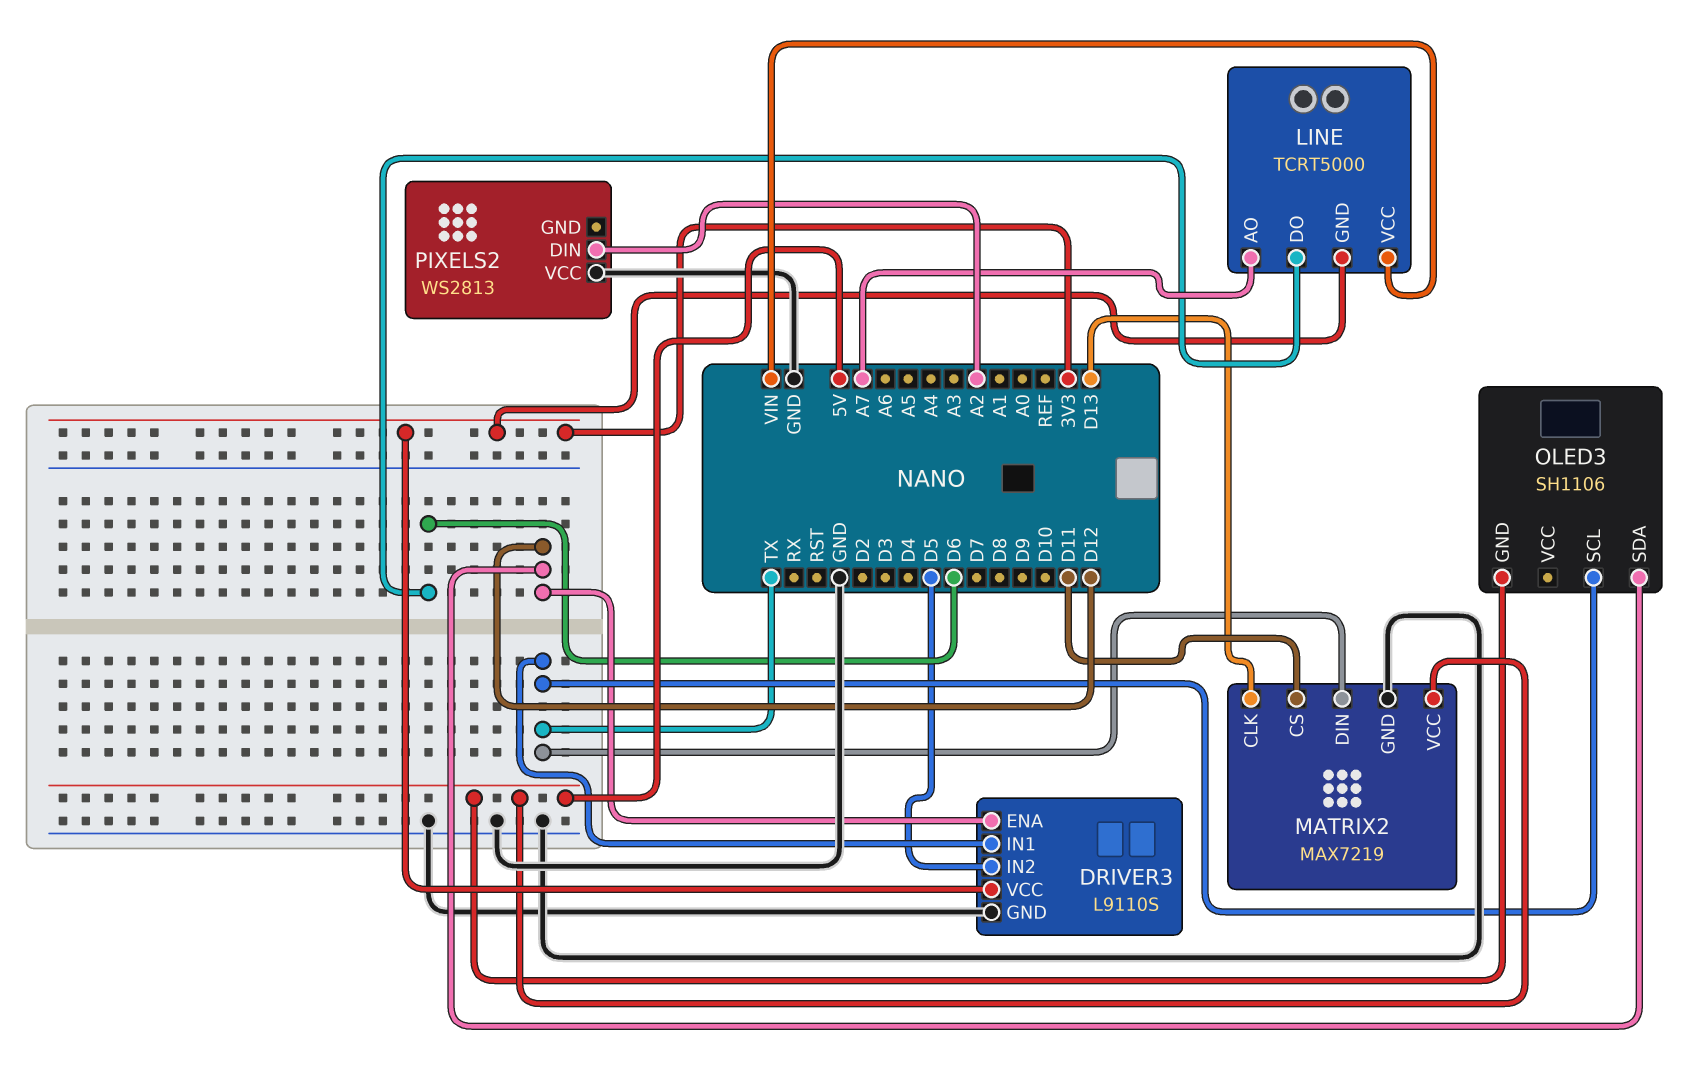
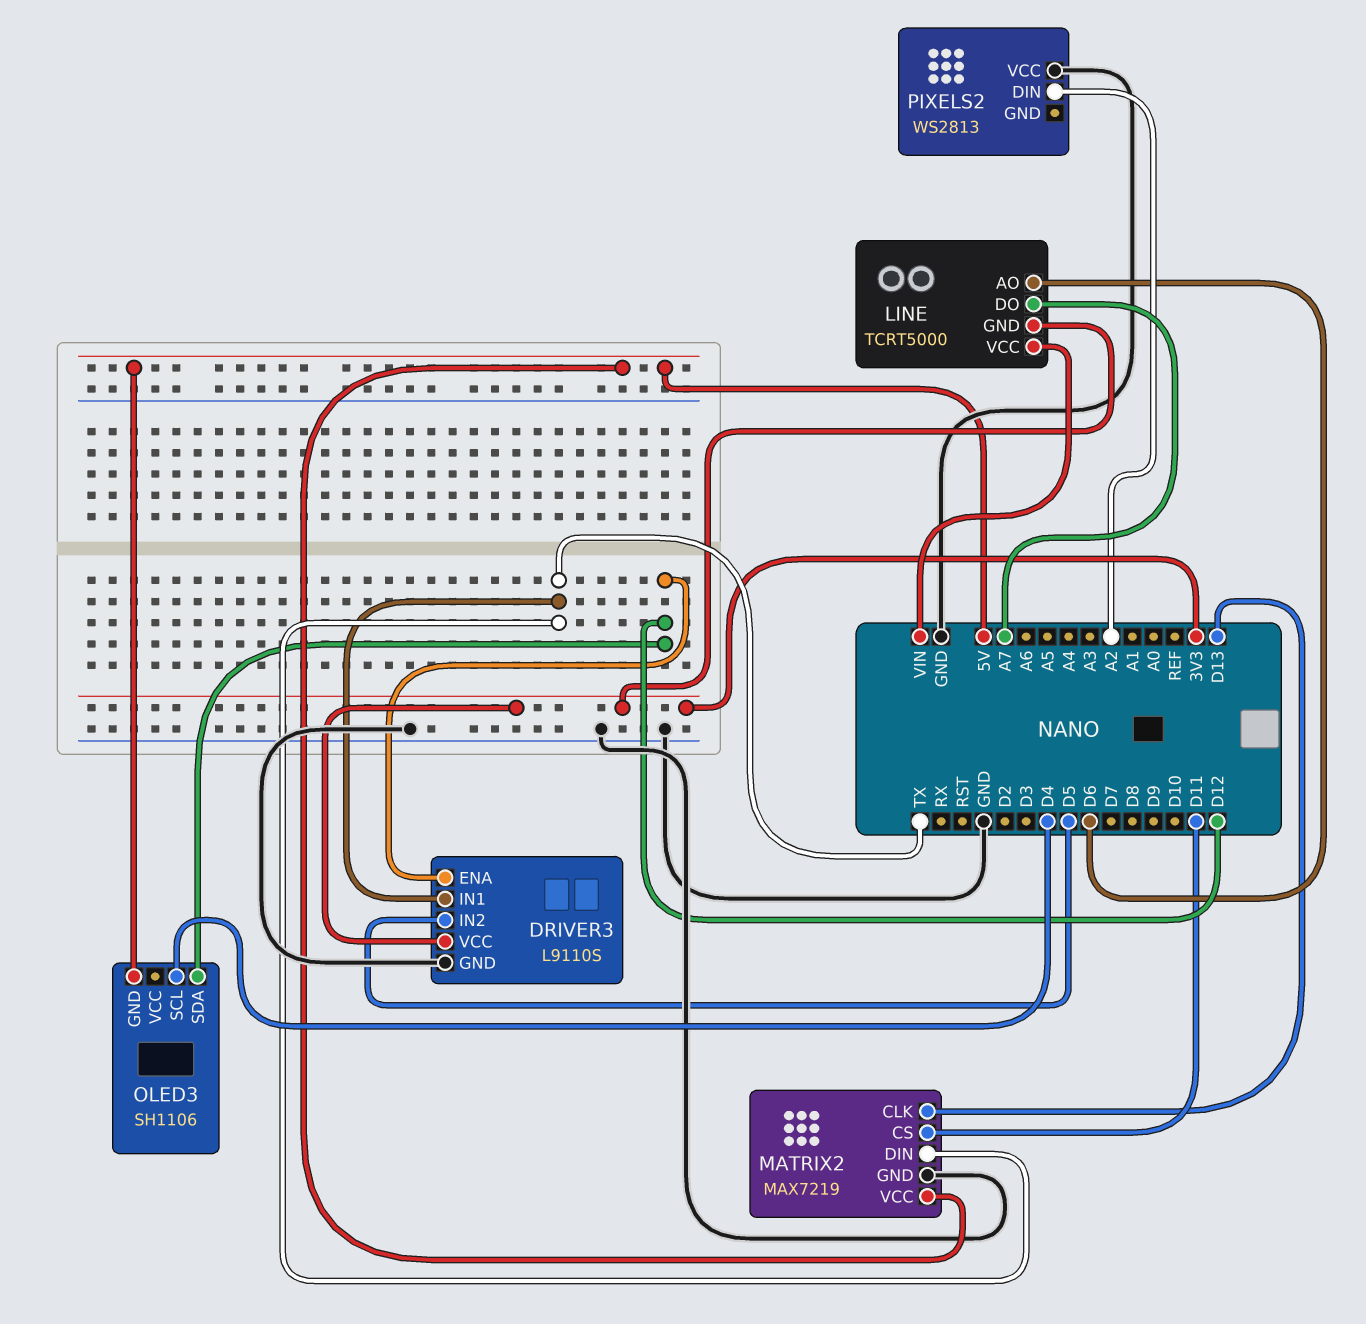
LINE pin AO: A7 -> D6
LINE pin DO: D6 -> A7
OLED3 pin SCL: TX -> D4

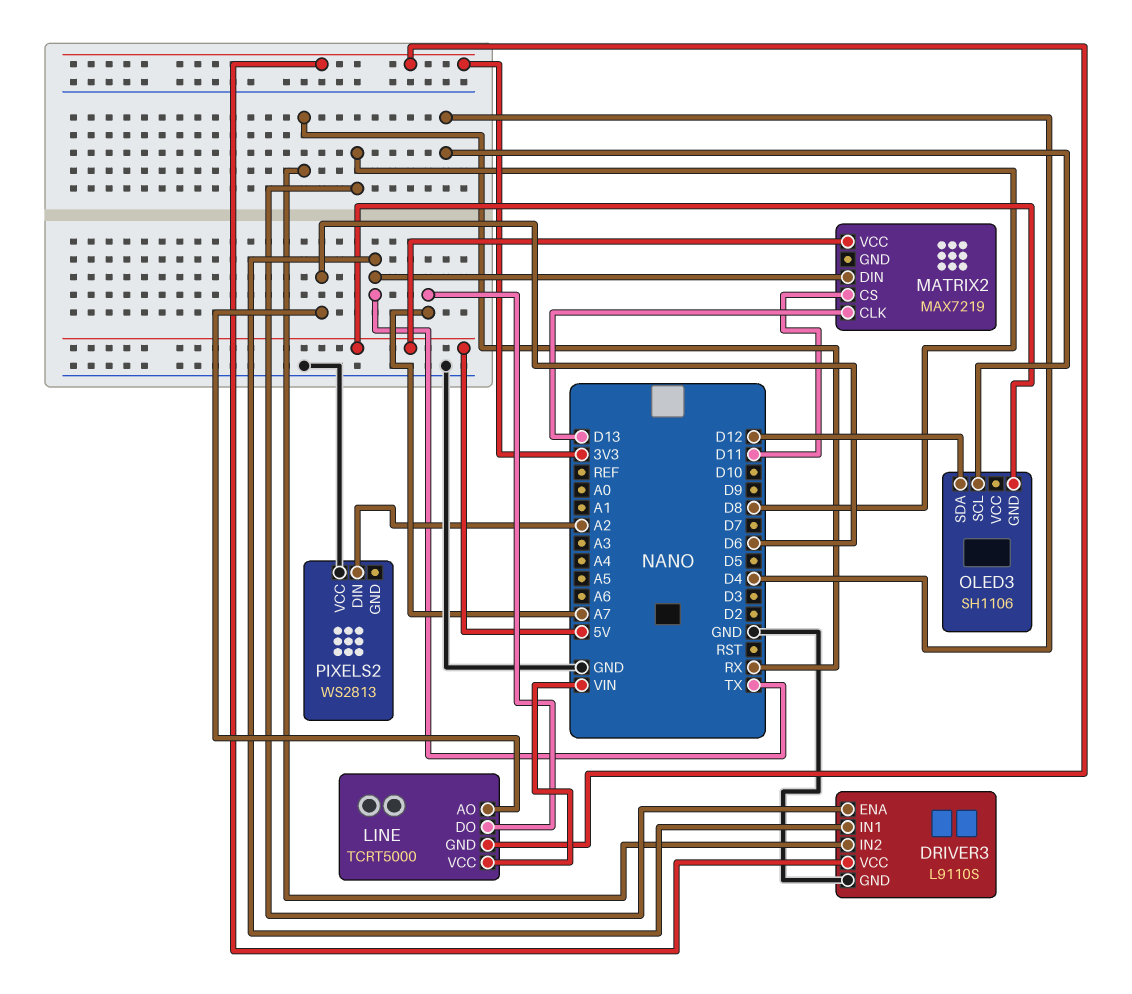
DRIVER3 pin ENA: D12 -> D8
DRIVER3 pin IN2: D5 -> RX
MATRIX2 pin GND: GND -> none

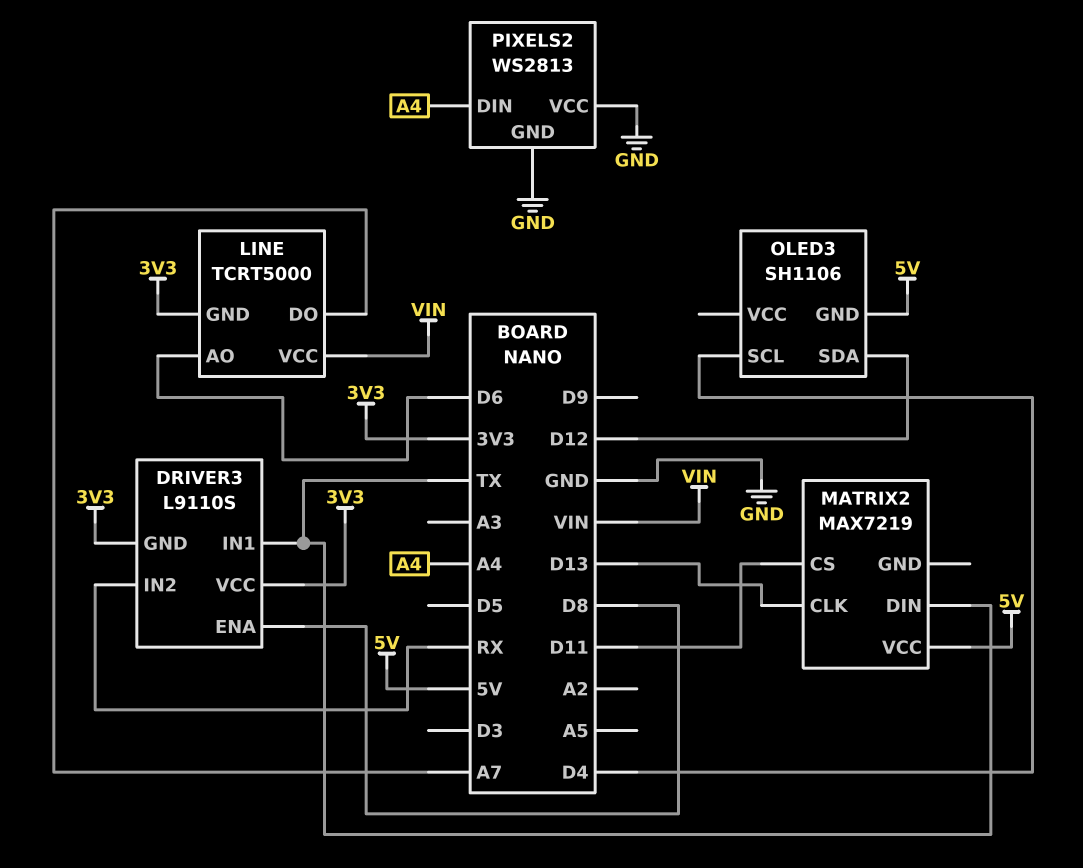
DRIVER3 pin GND: GND -> 3V3
PIXELS2 pin DIN: A2 -> A4
PIXELS2 pin GND: none -> GND

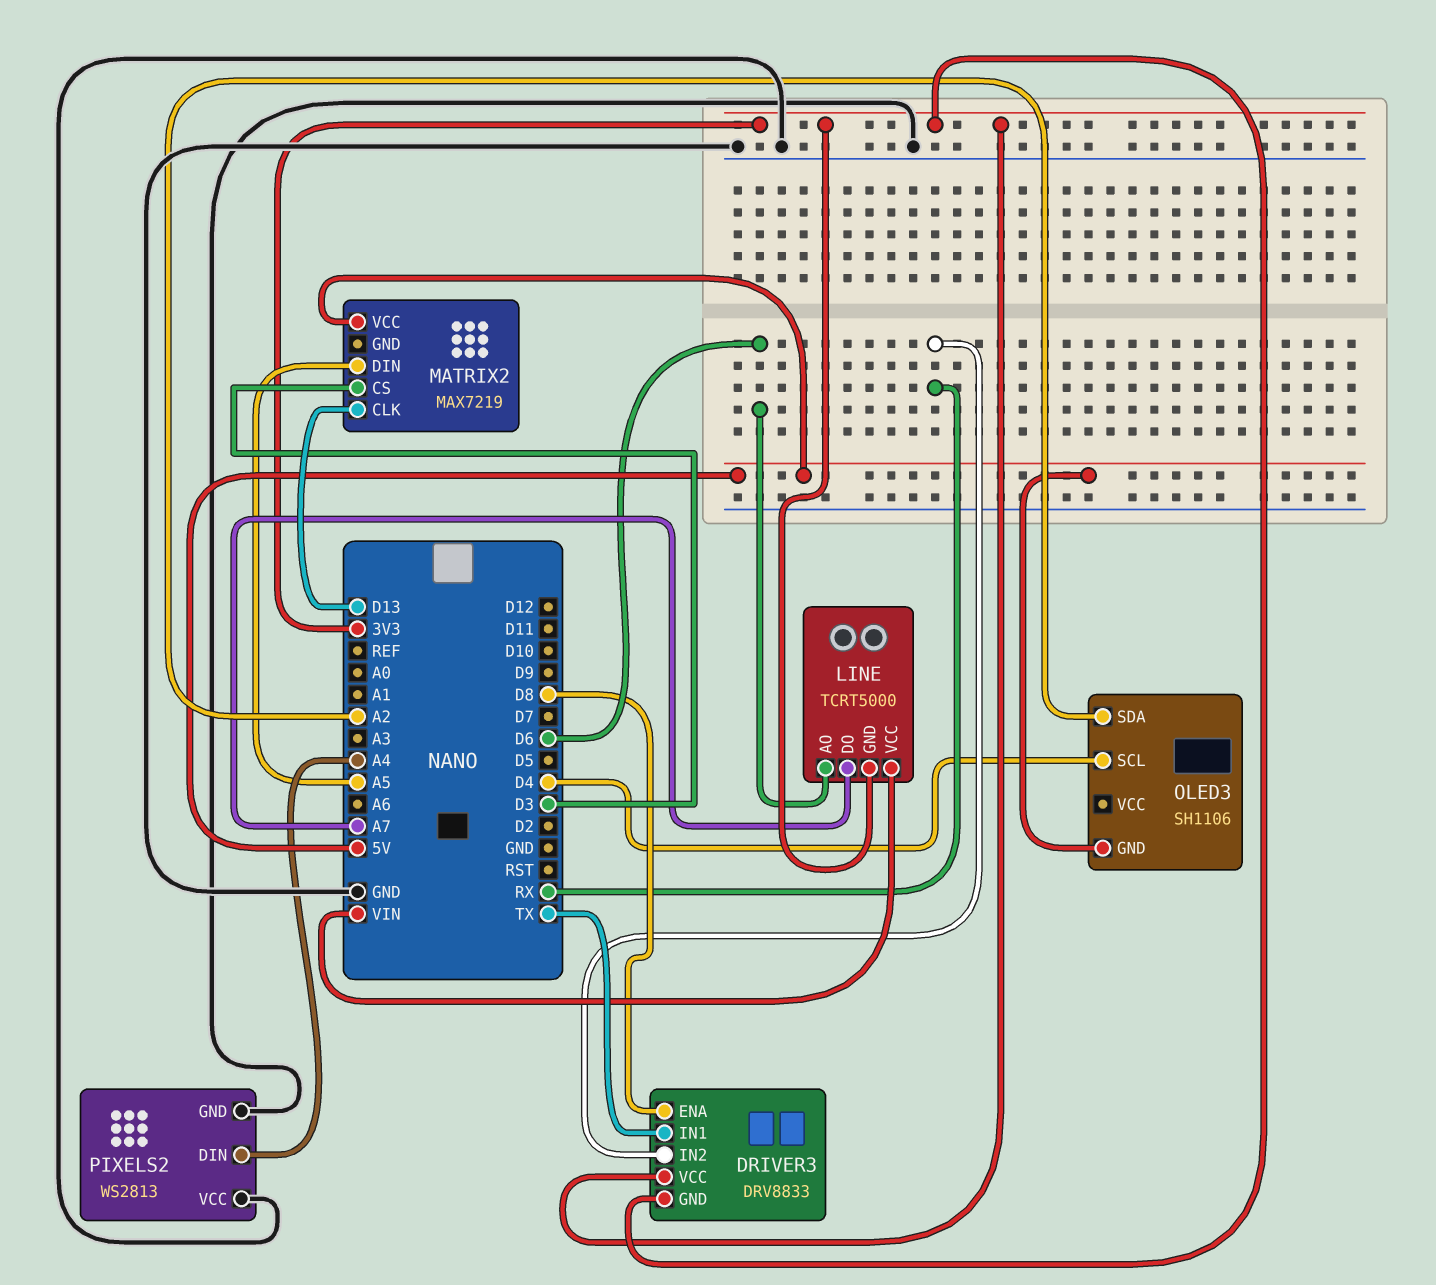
DRIVER3: L9110S -> DRV8833
MATRIX2 pin CS: D11 -> D3
MATRIX2 pin DIN: TX -> A5
OLED3 pin SDA: D12 -> A2

